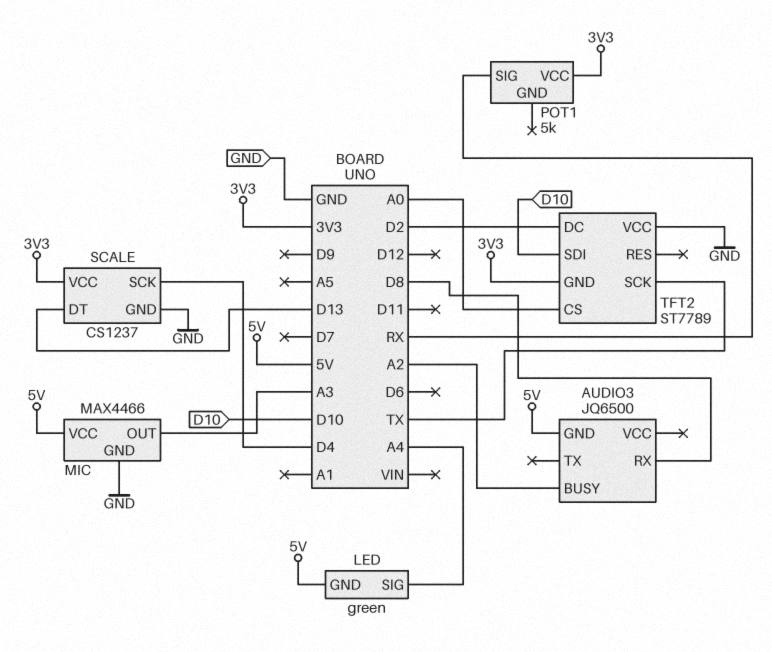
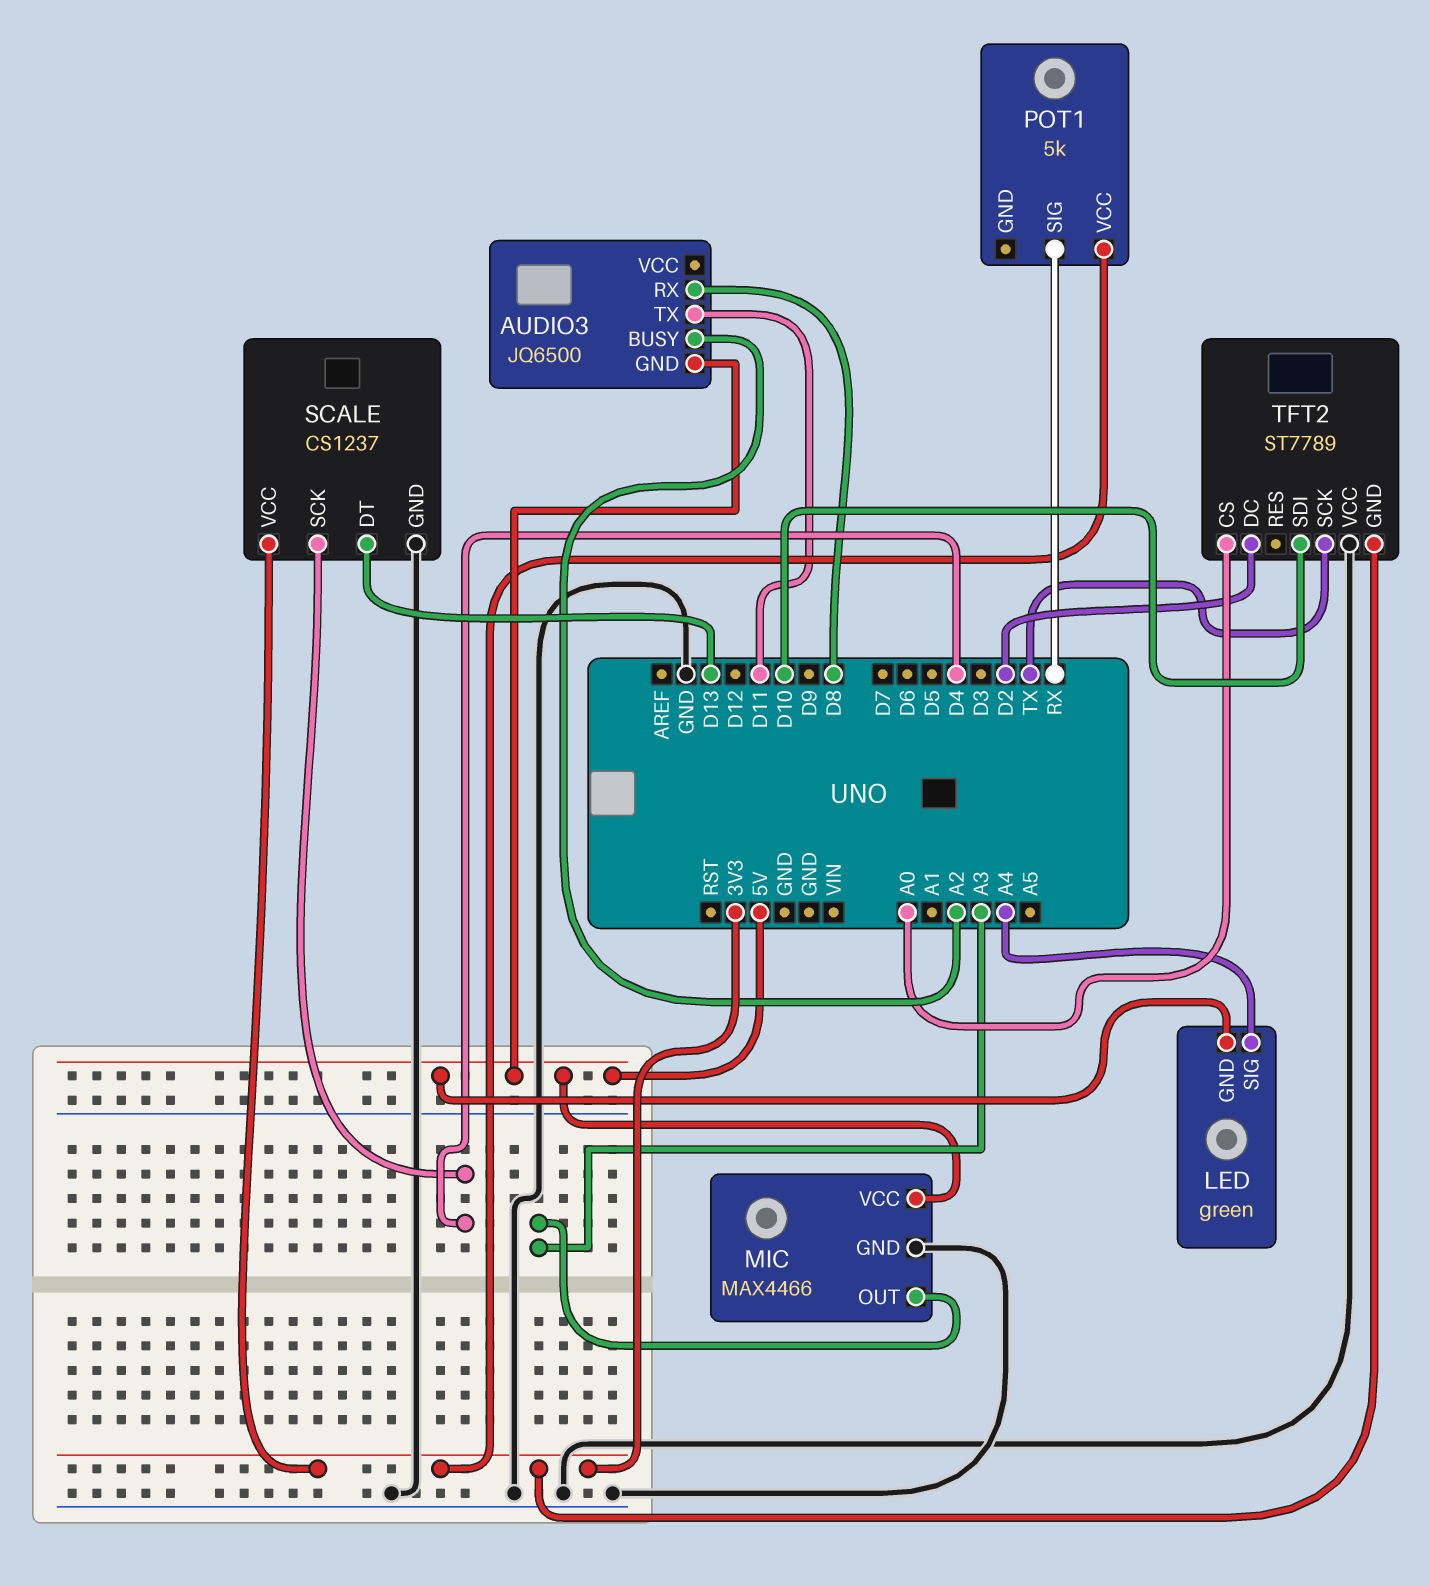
AUDIO3 pin TX: none -> D11

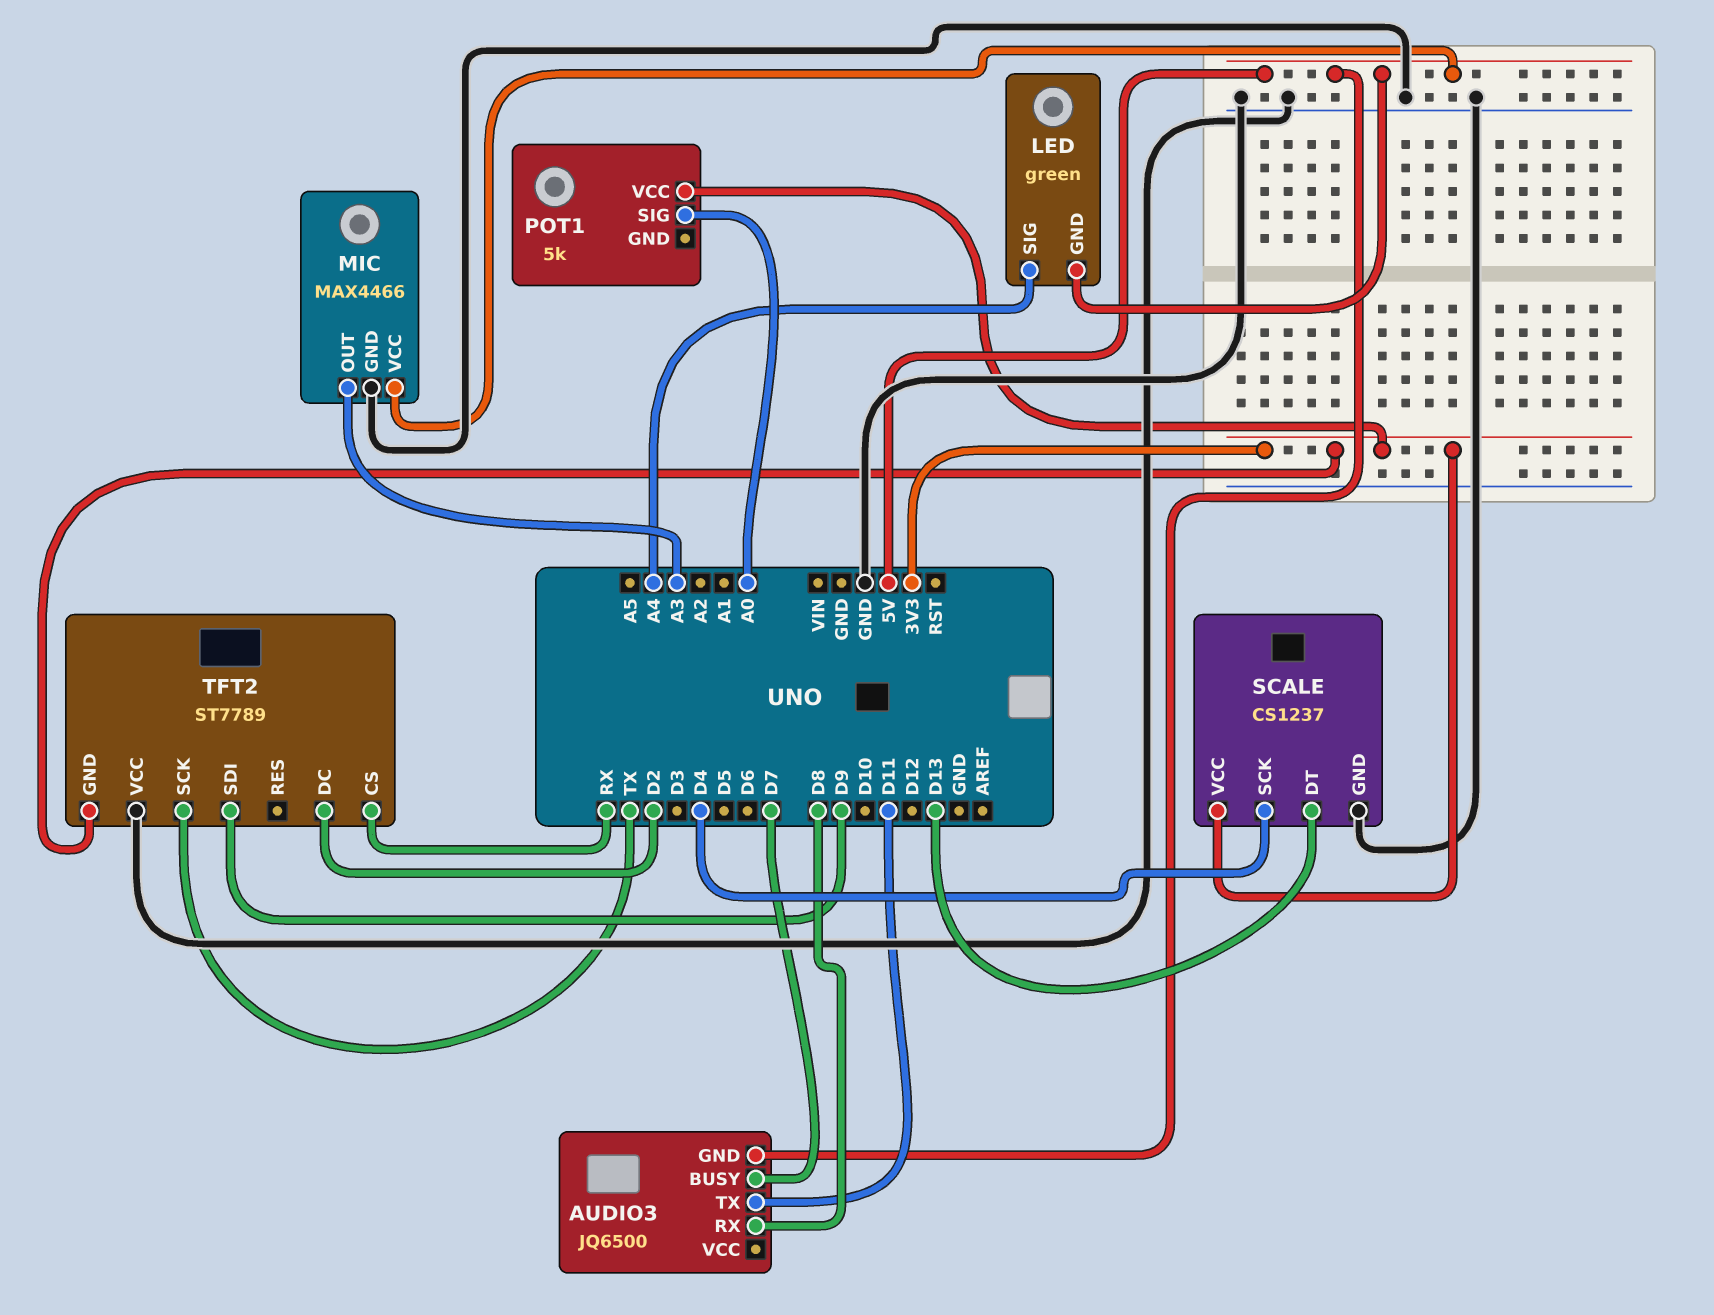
AUDIO3 pin BUSY: A2 -> D7
POT1 pin SIG: RX -> A0
TFT2 pin CS: A0 -> RX
TFT2 pin SDI: D10 -> D9

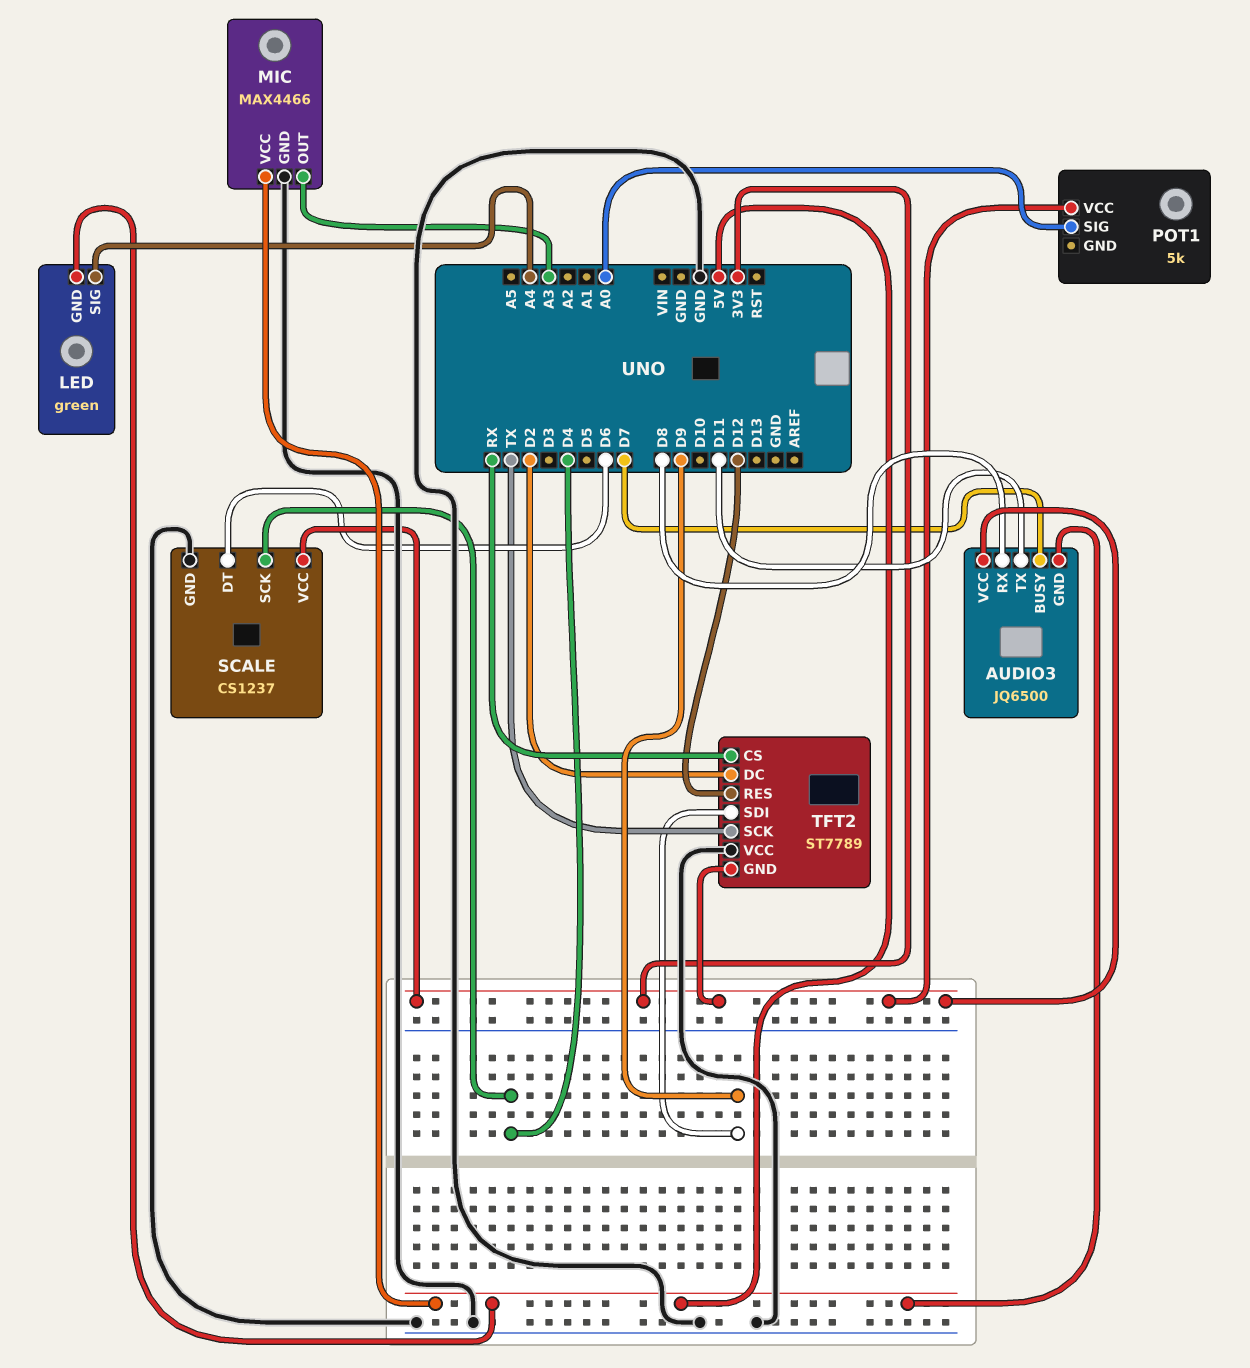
AUDIO3 pin VCC: none -> 3V3
SCALE pin DT: D13 -> D6
TFT2 pin RES: none -> D12

